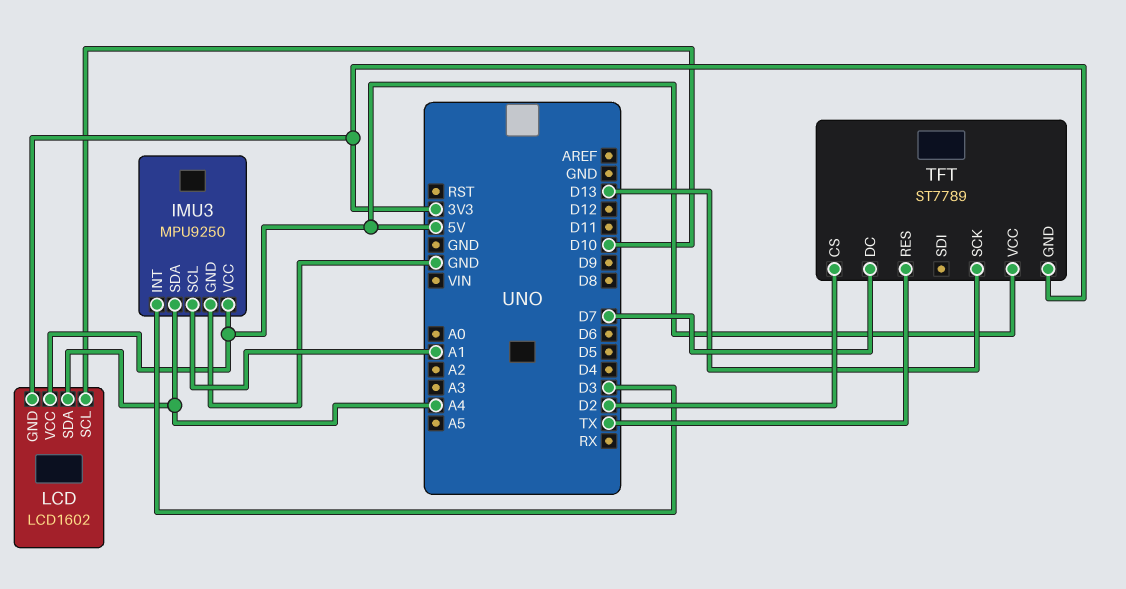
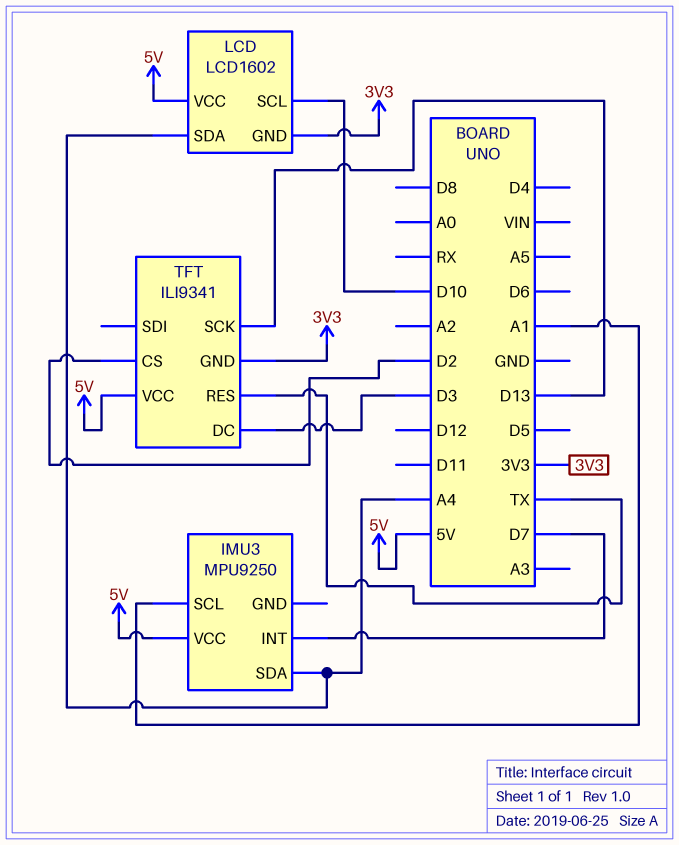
IMU3 pin GND: GND -> none
IMU3 pin INT: D3 -> D7
TFT: ST7789 -> ILI9341
TFT pin DC: D7 -> D3

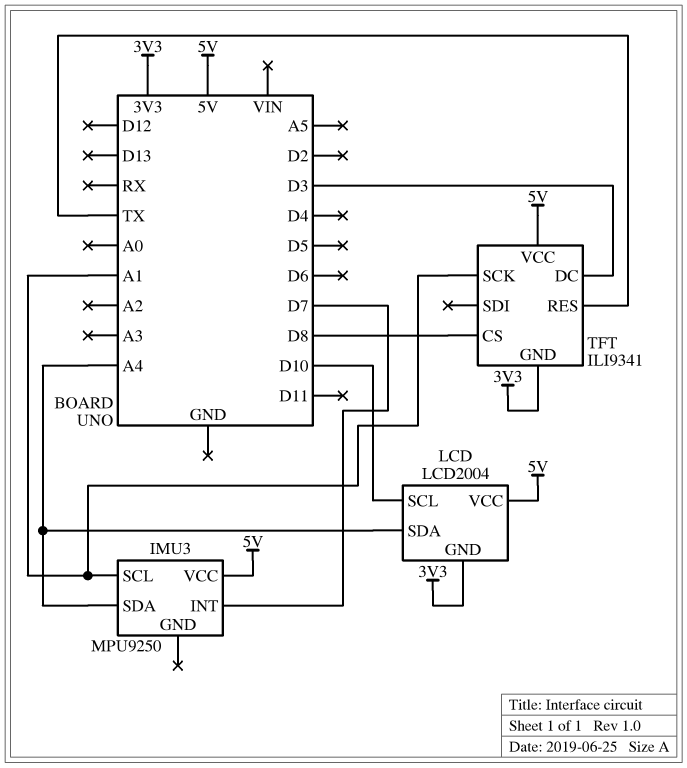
LCD: LCD1602 -> LCD2004
TFT pin CS: D2 -> D8
TFT pin SCK: D13 -> A1

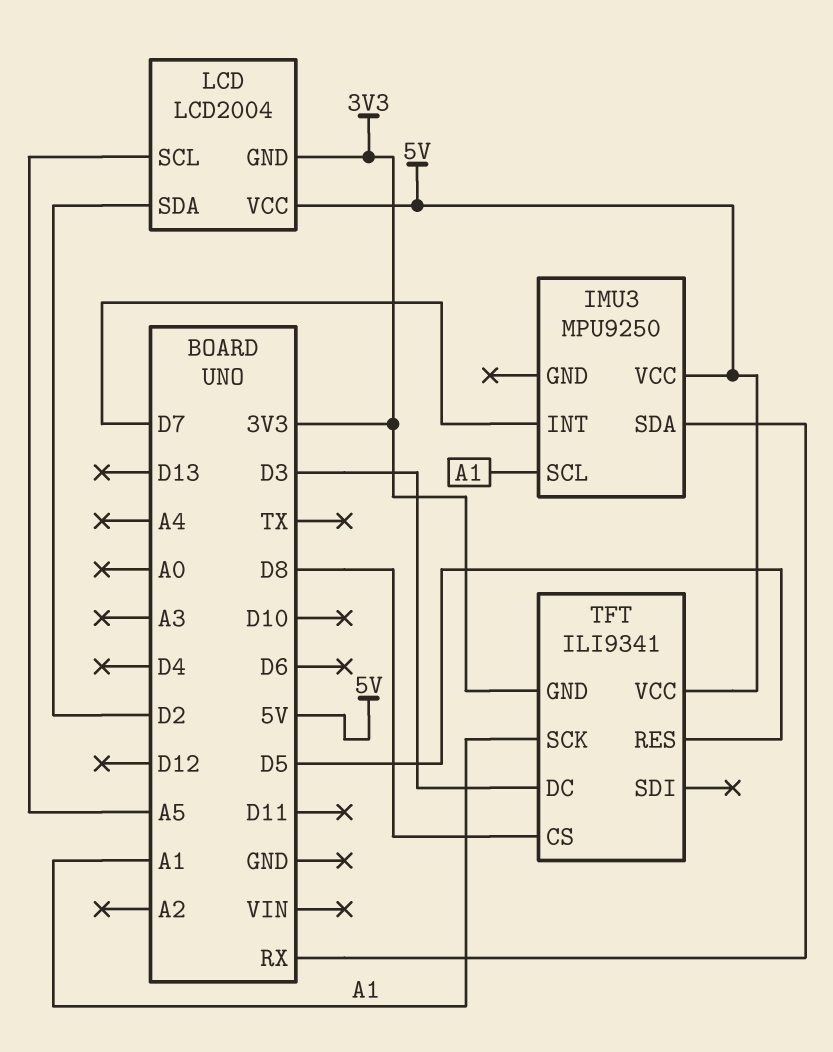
IMU3 pin SDA: A4 -> RX
LCD pin SCL: D10 -> A5
LCD pin SDA: A4 -> D2
TFT pin RES: TX -> D5

